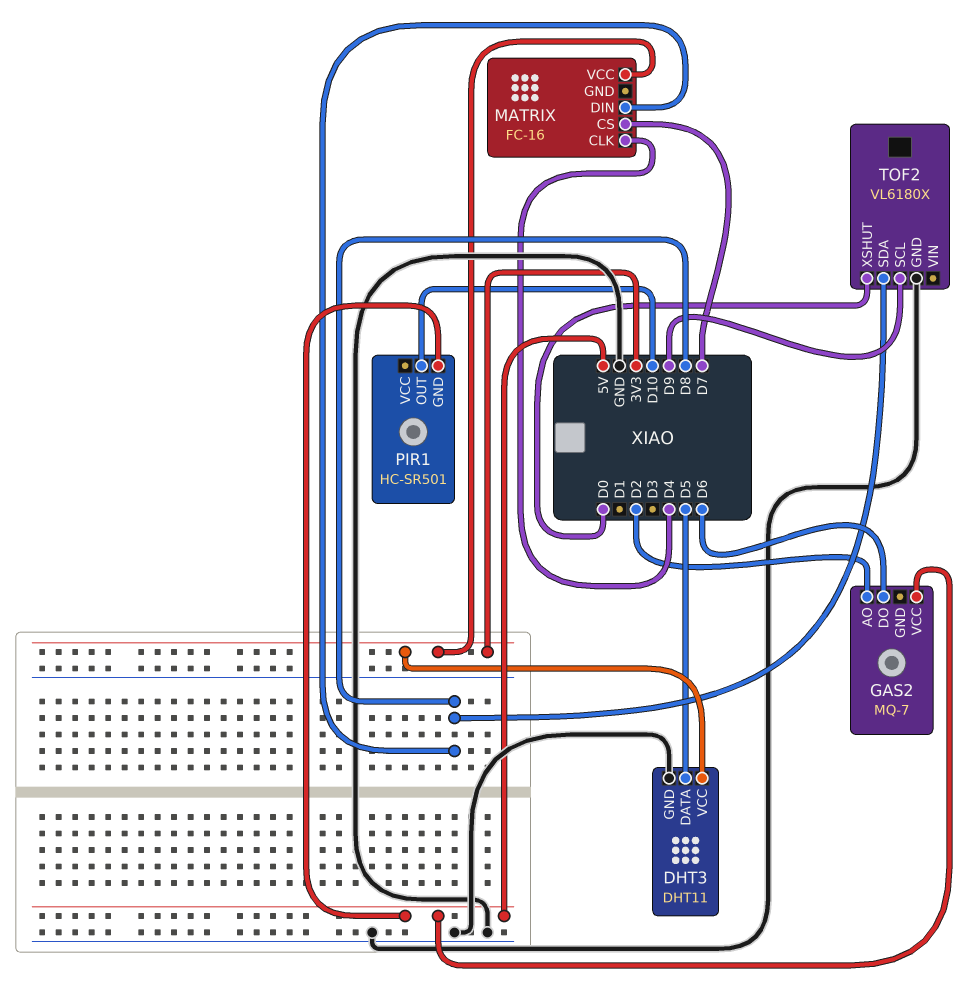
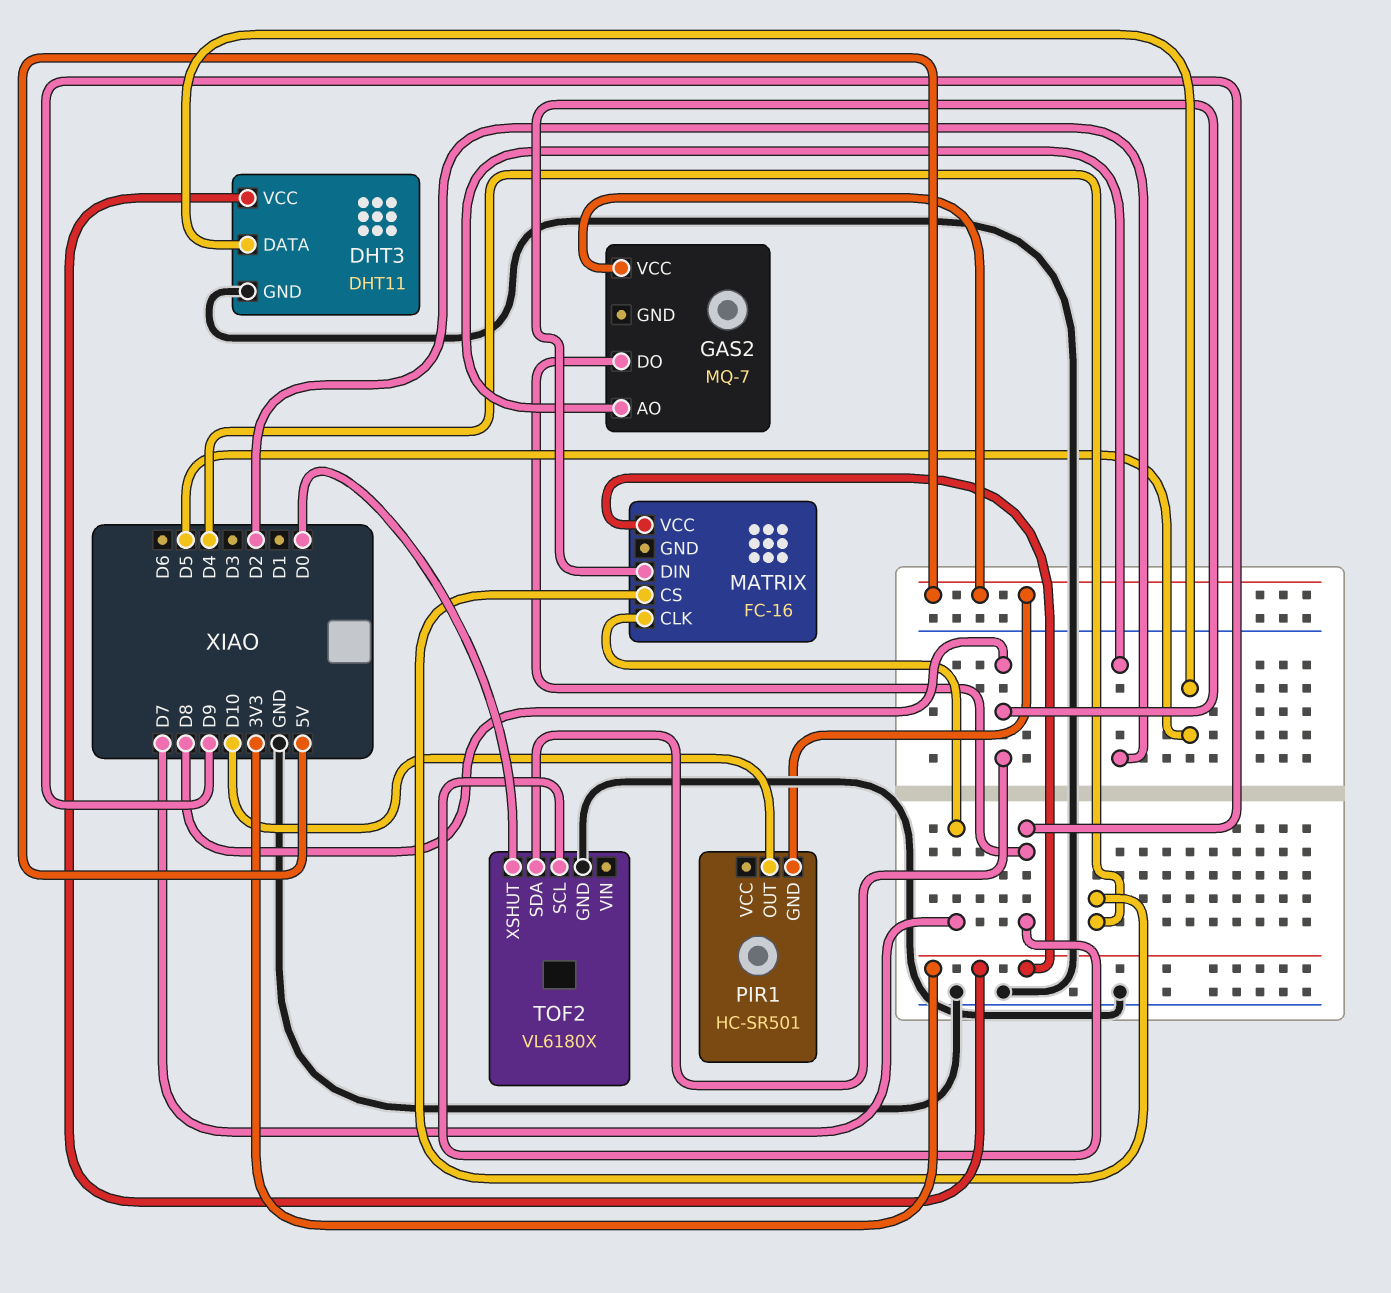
GAS2 pin DO: D6 -> D9
MATRIX pin CLK: D4 -> D7
MATRIX pin CS: D7 -> D4

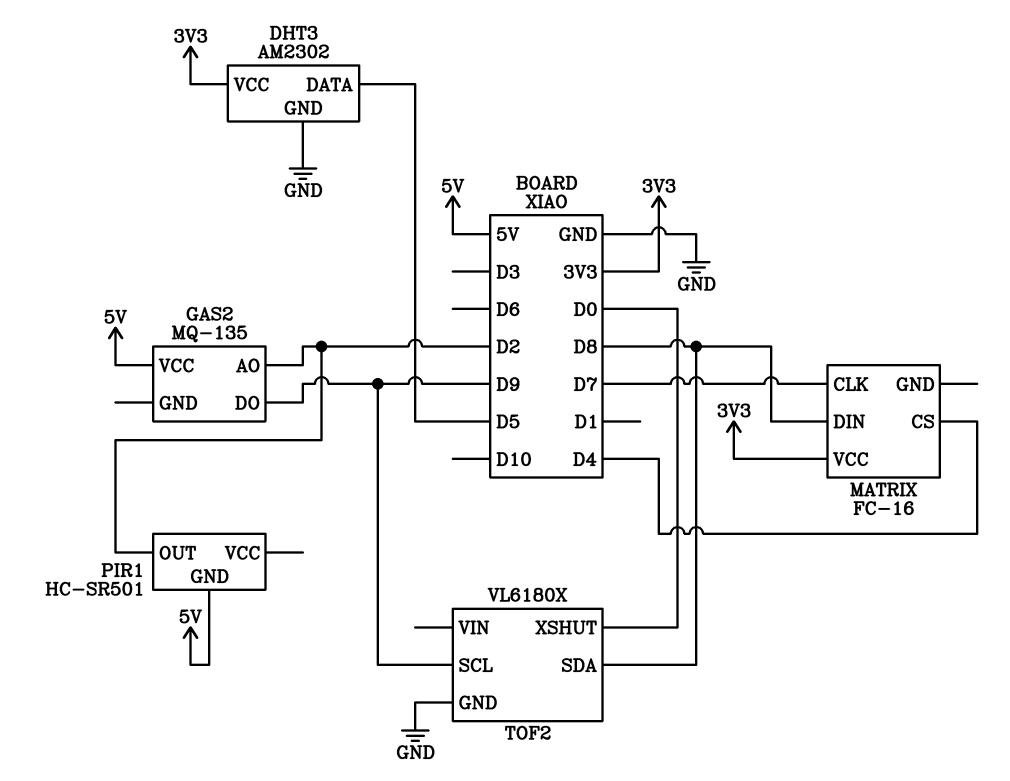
DHT3: DHT11 -> AM2302
GAS2: MQ-7 -> MQ-135
PIR1 pin OUT: D10 -> D2

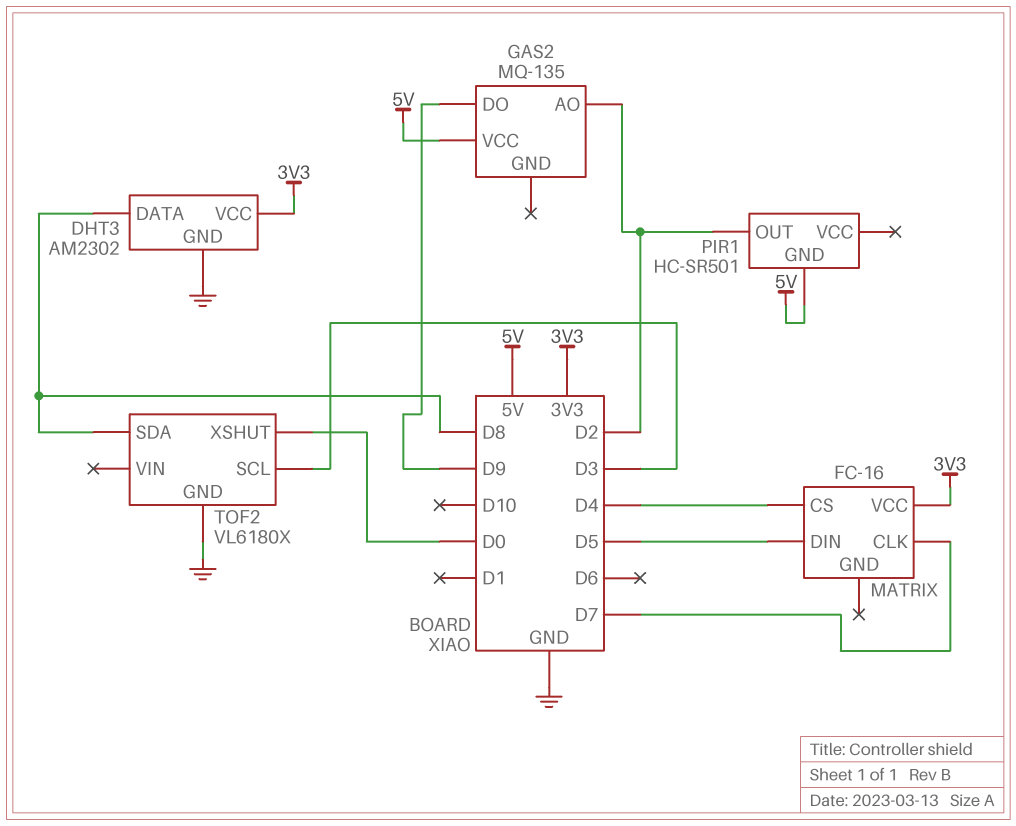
DHT3 pin DATA: D5 -> D8
MATRIX pin DIN: D8 -> D5
TOF2 pin SCL: D9 -> D3

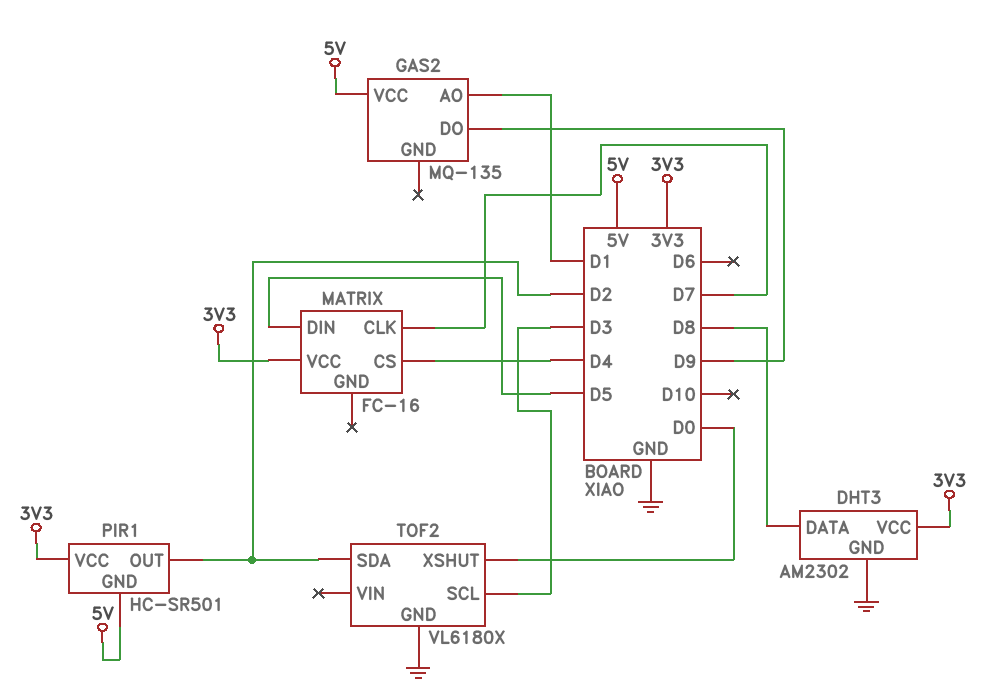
GAS2 pin AO: D2 -> D1
PIR1 pin VCC: none -> 3V3
TOF2 pin SDA: D8 -> D2

